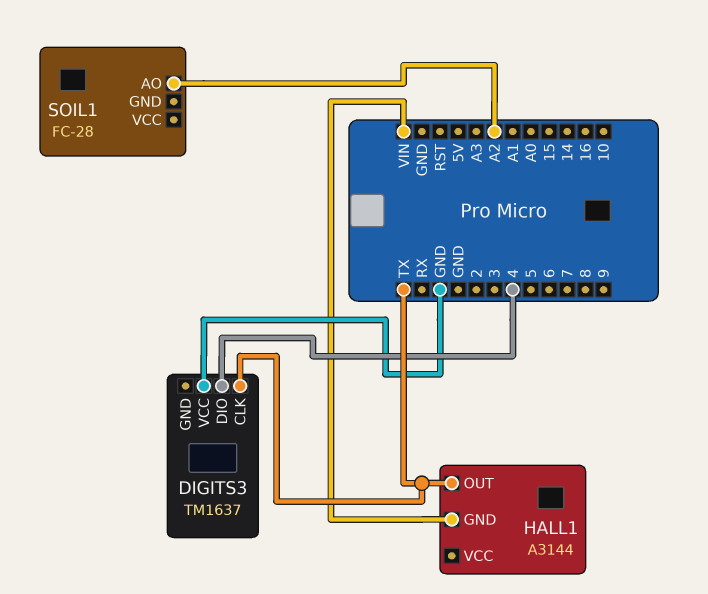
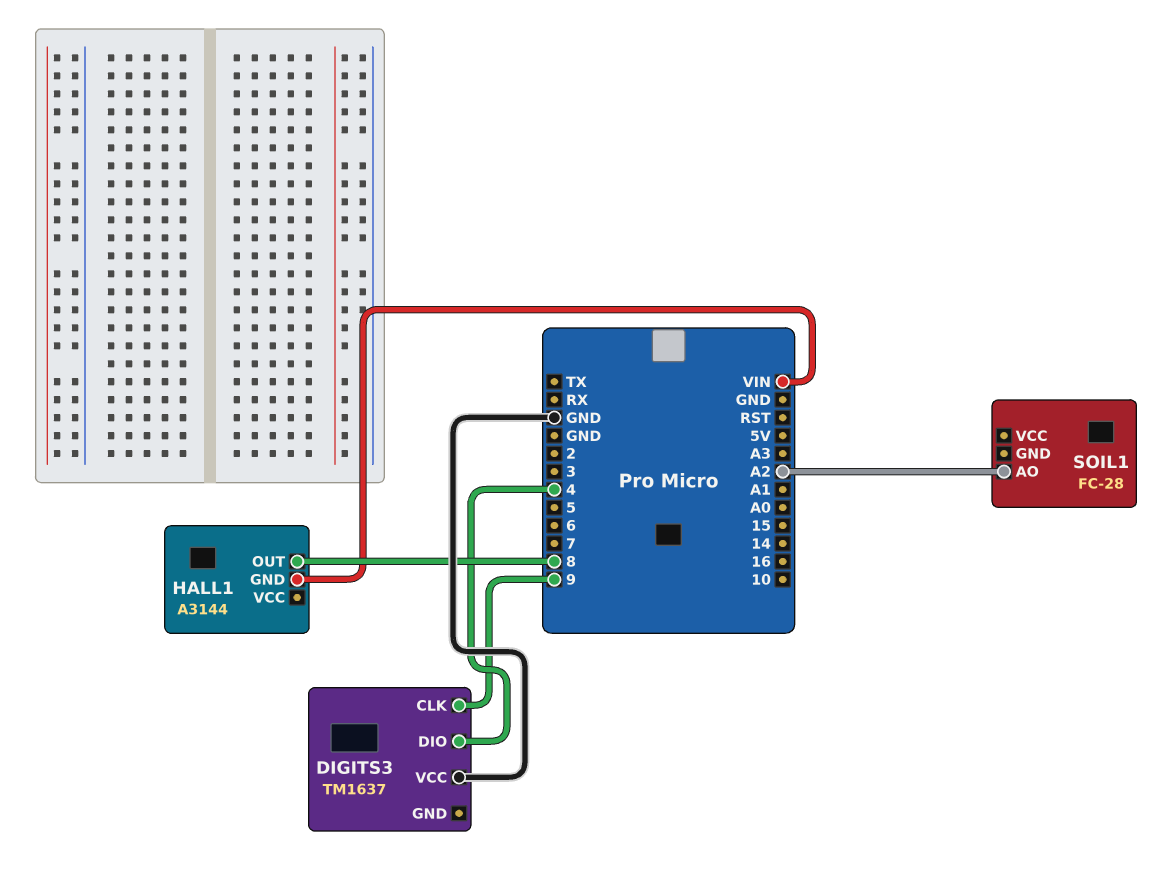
DIGITS3 pin CLK: TX -> 9
HALL1 pin OUT: TX -> 8

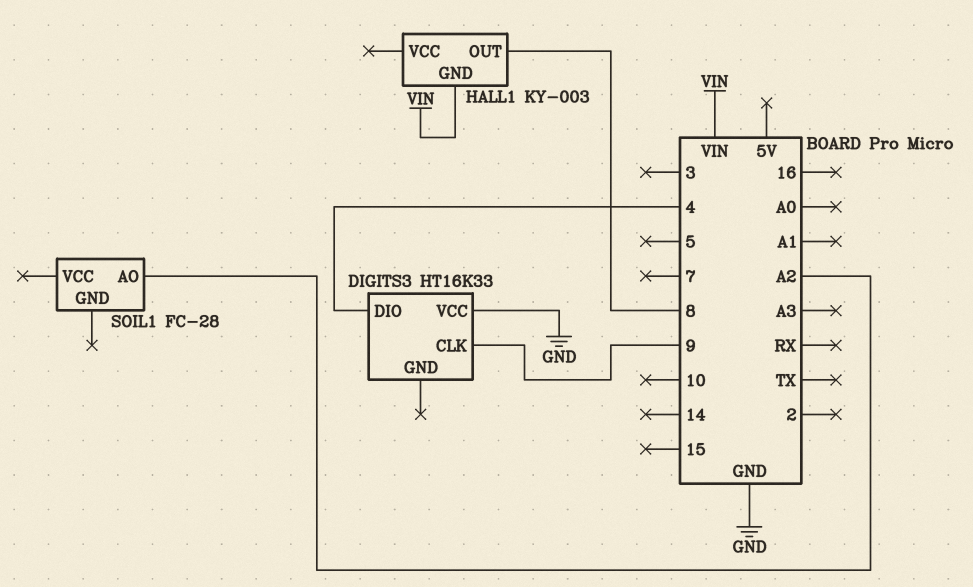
DIGITS3: TM1637 -> HT16K33
HALL1: A3144 -> KY-003

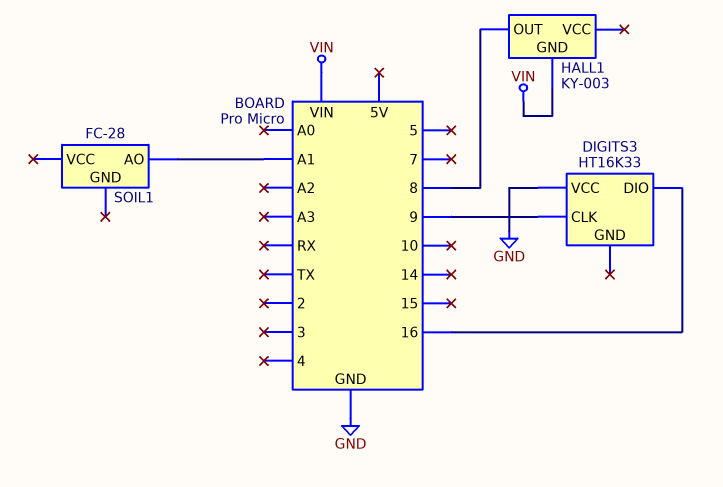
DIGITS3 pin DIO: 4 -> 16
SOIL1 pin AO: A2 -> A1

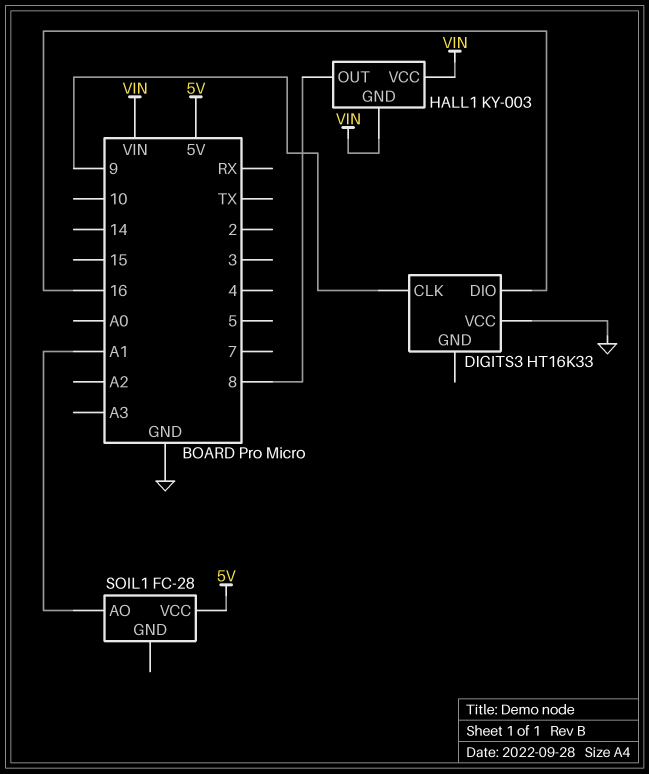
HALL1 pin VCC: none -> VIN
SOIL1 pin VCC: none -> 5V

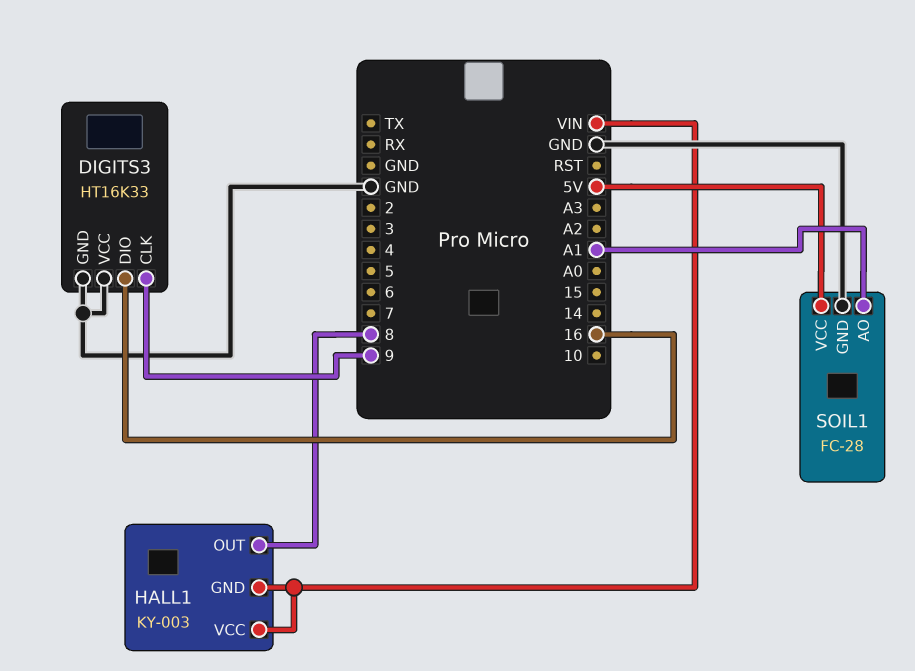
DIGITS3 pin GND: none -> GND
SOIL1 pin GND: none -> GND

